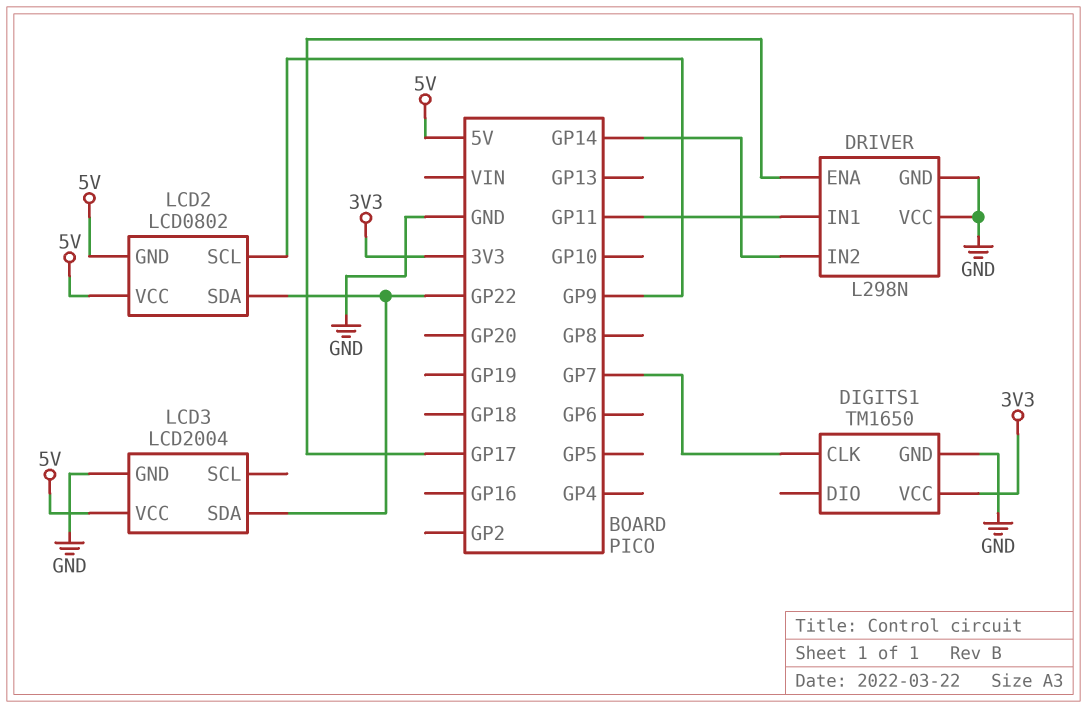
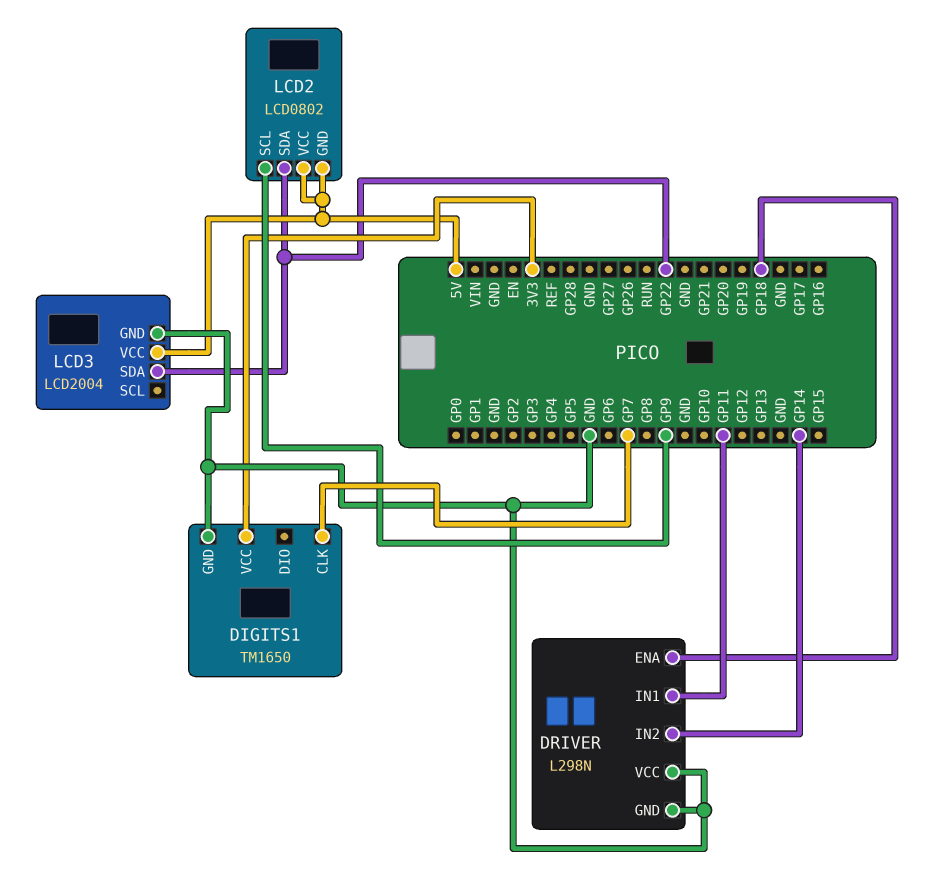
DRIVER pin ENA: GP17 -> GP18

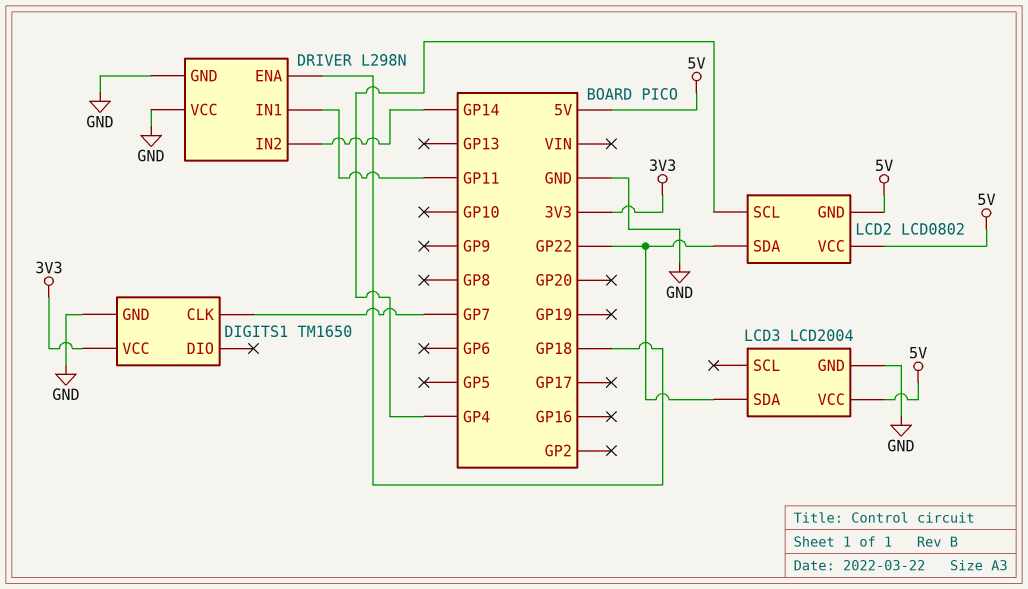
LCD2 pin SCL: GP9 -> GP4

